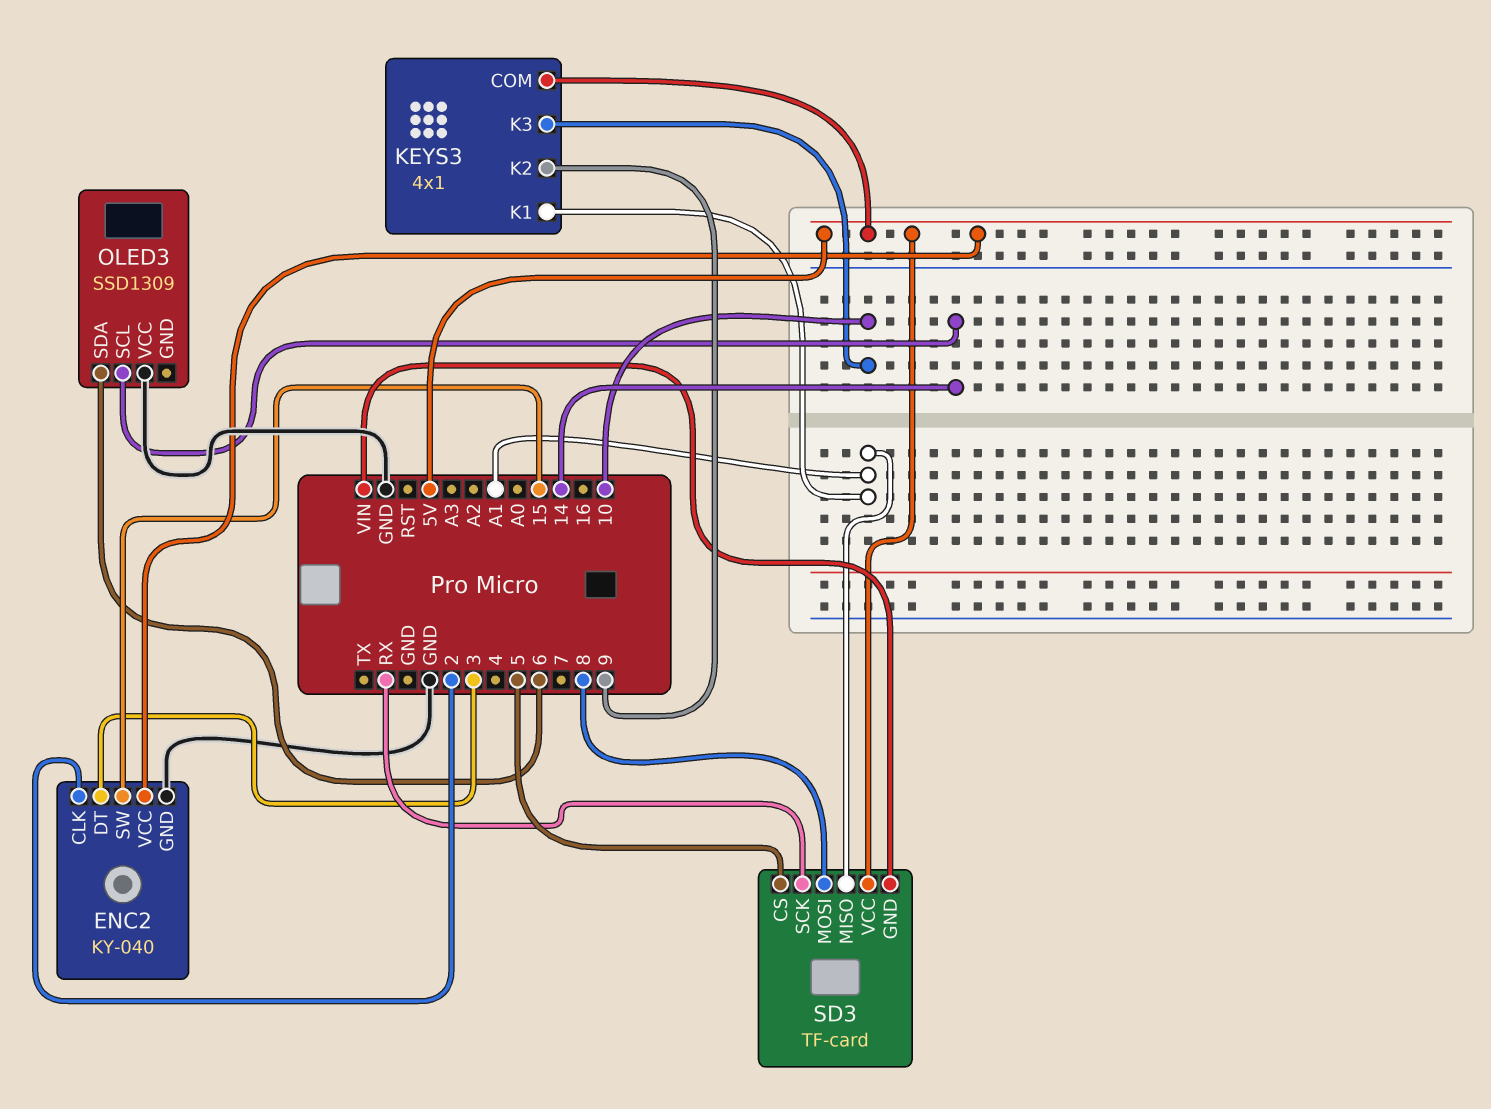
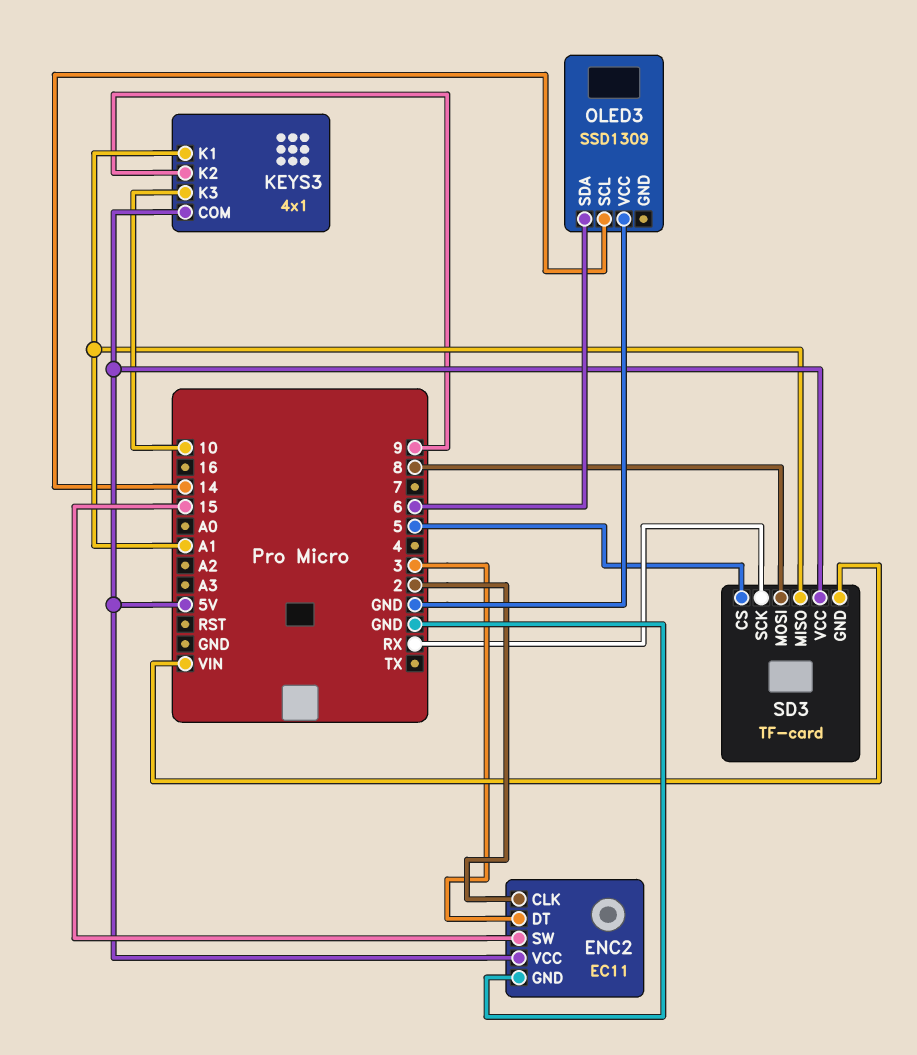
ENC2: KY-040 -> EC11

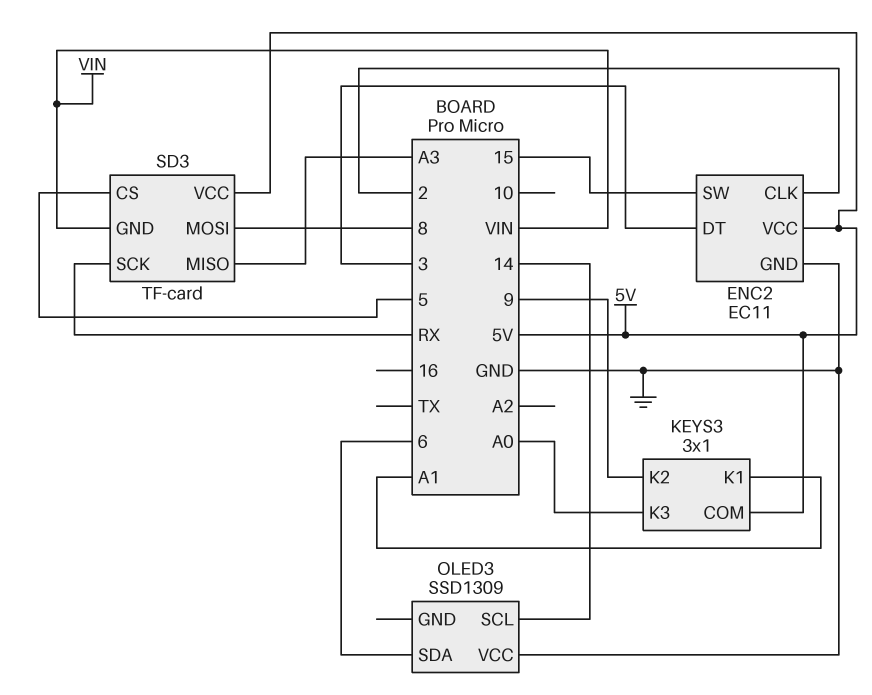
KEYS3: 4x1 -> 3x1
KEYS3 pin K3: 10 -> A0
SD3 pin MISO: A1 -> A3

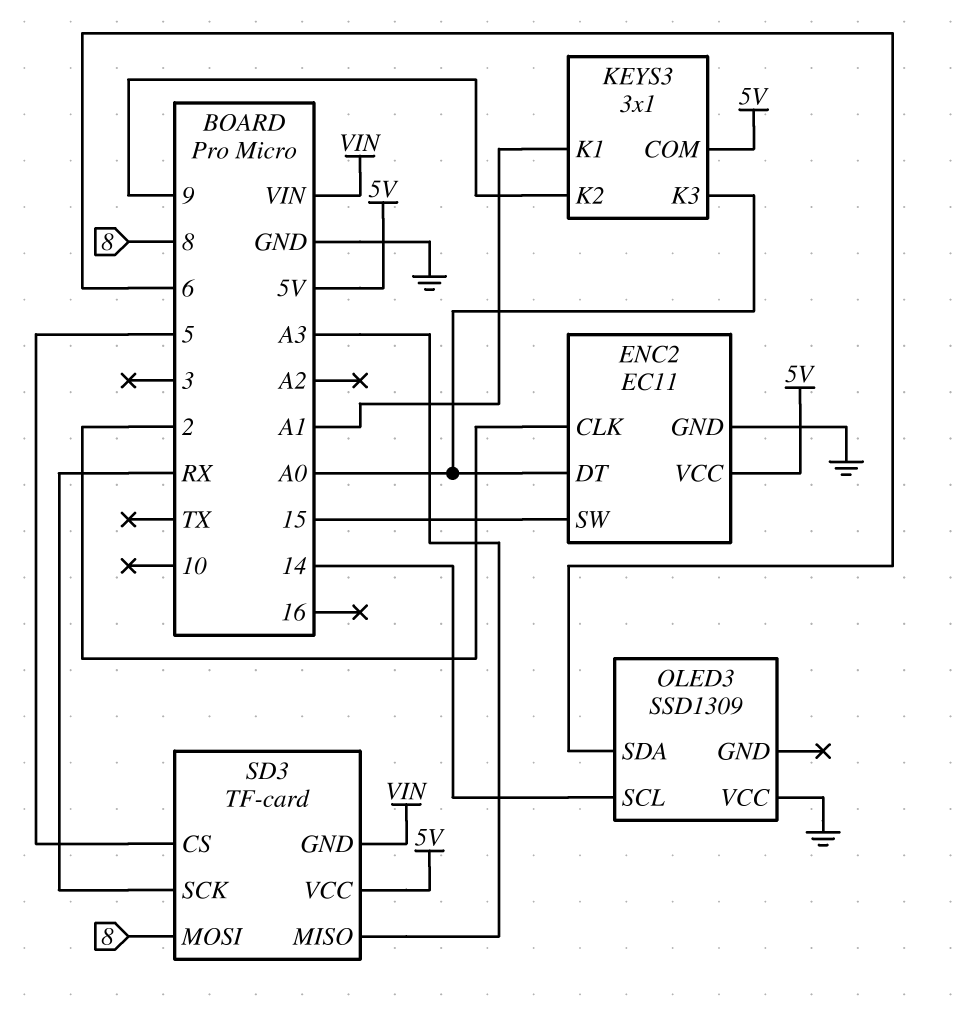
ENC2 pin DT: 3 -> A0

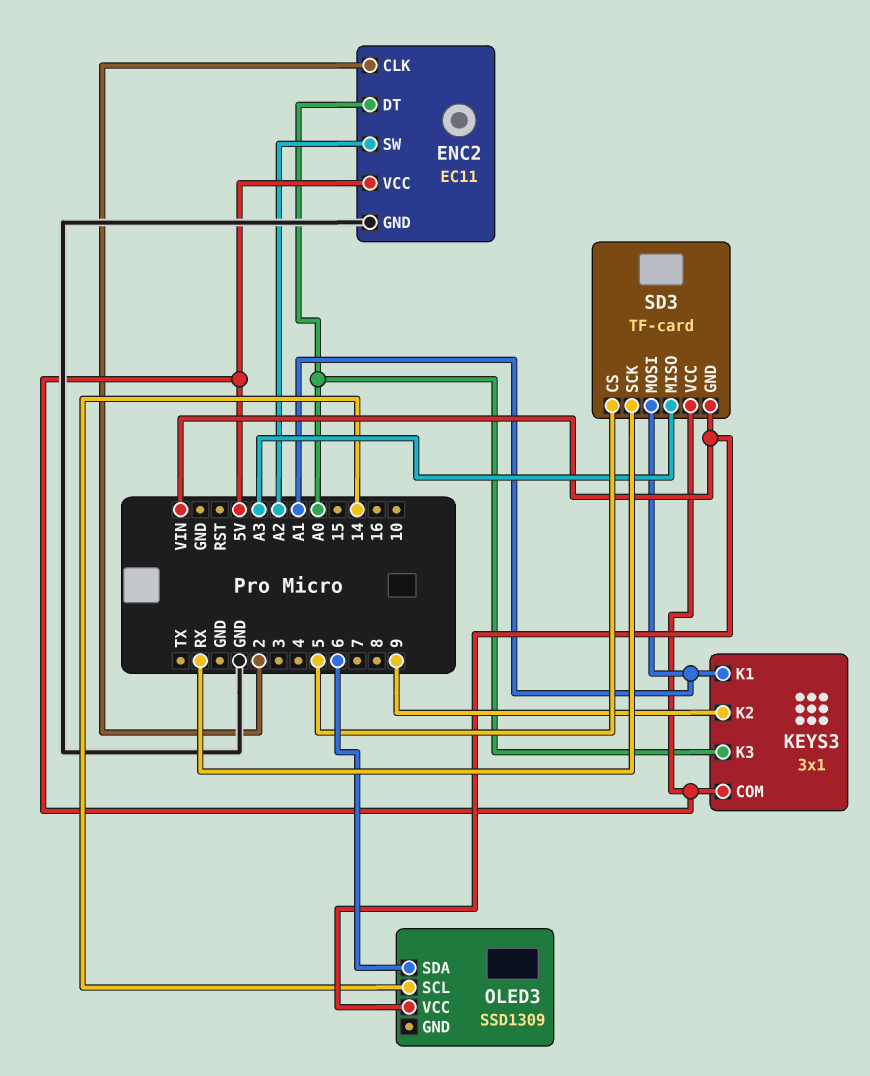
ENC2 pin SW: 15 -> A2
OLED3 pin VCC: GND -> VIN
SD3 pin MOSI: 8 -> A1

